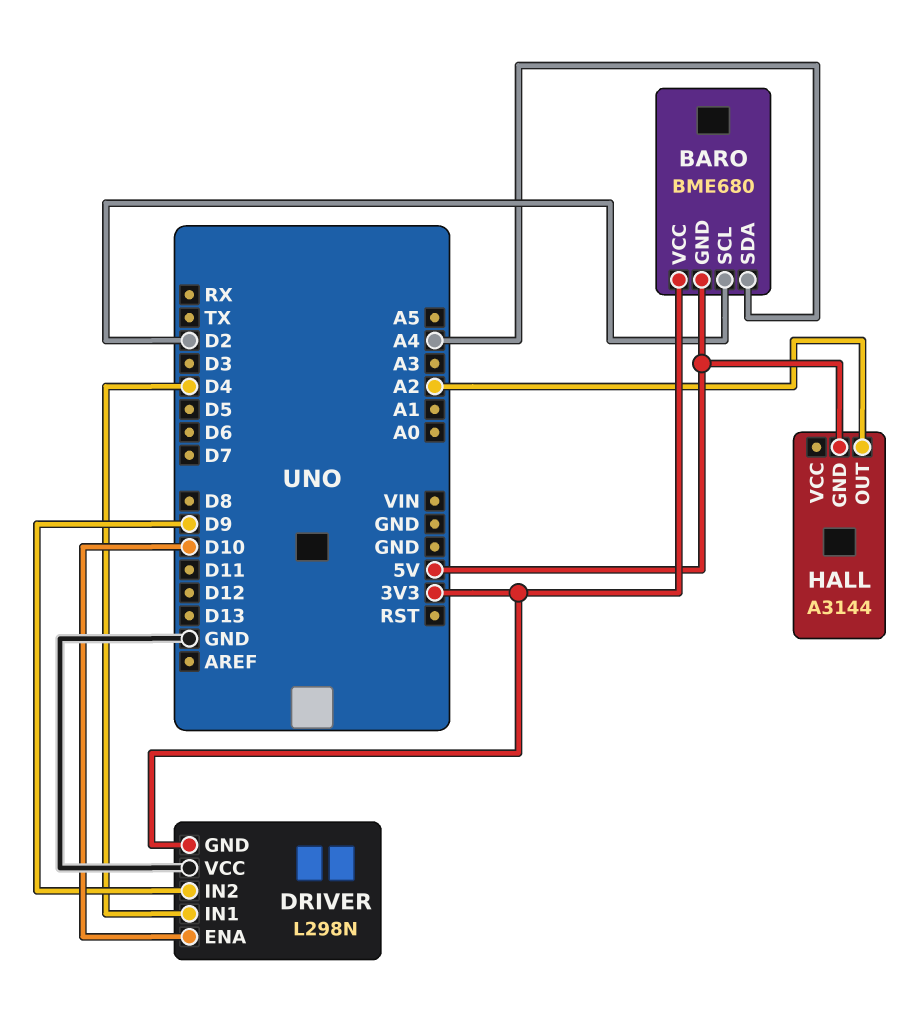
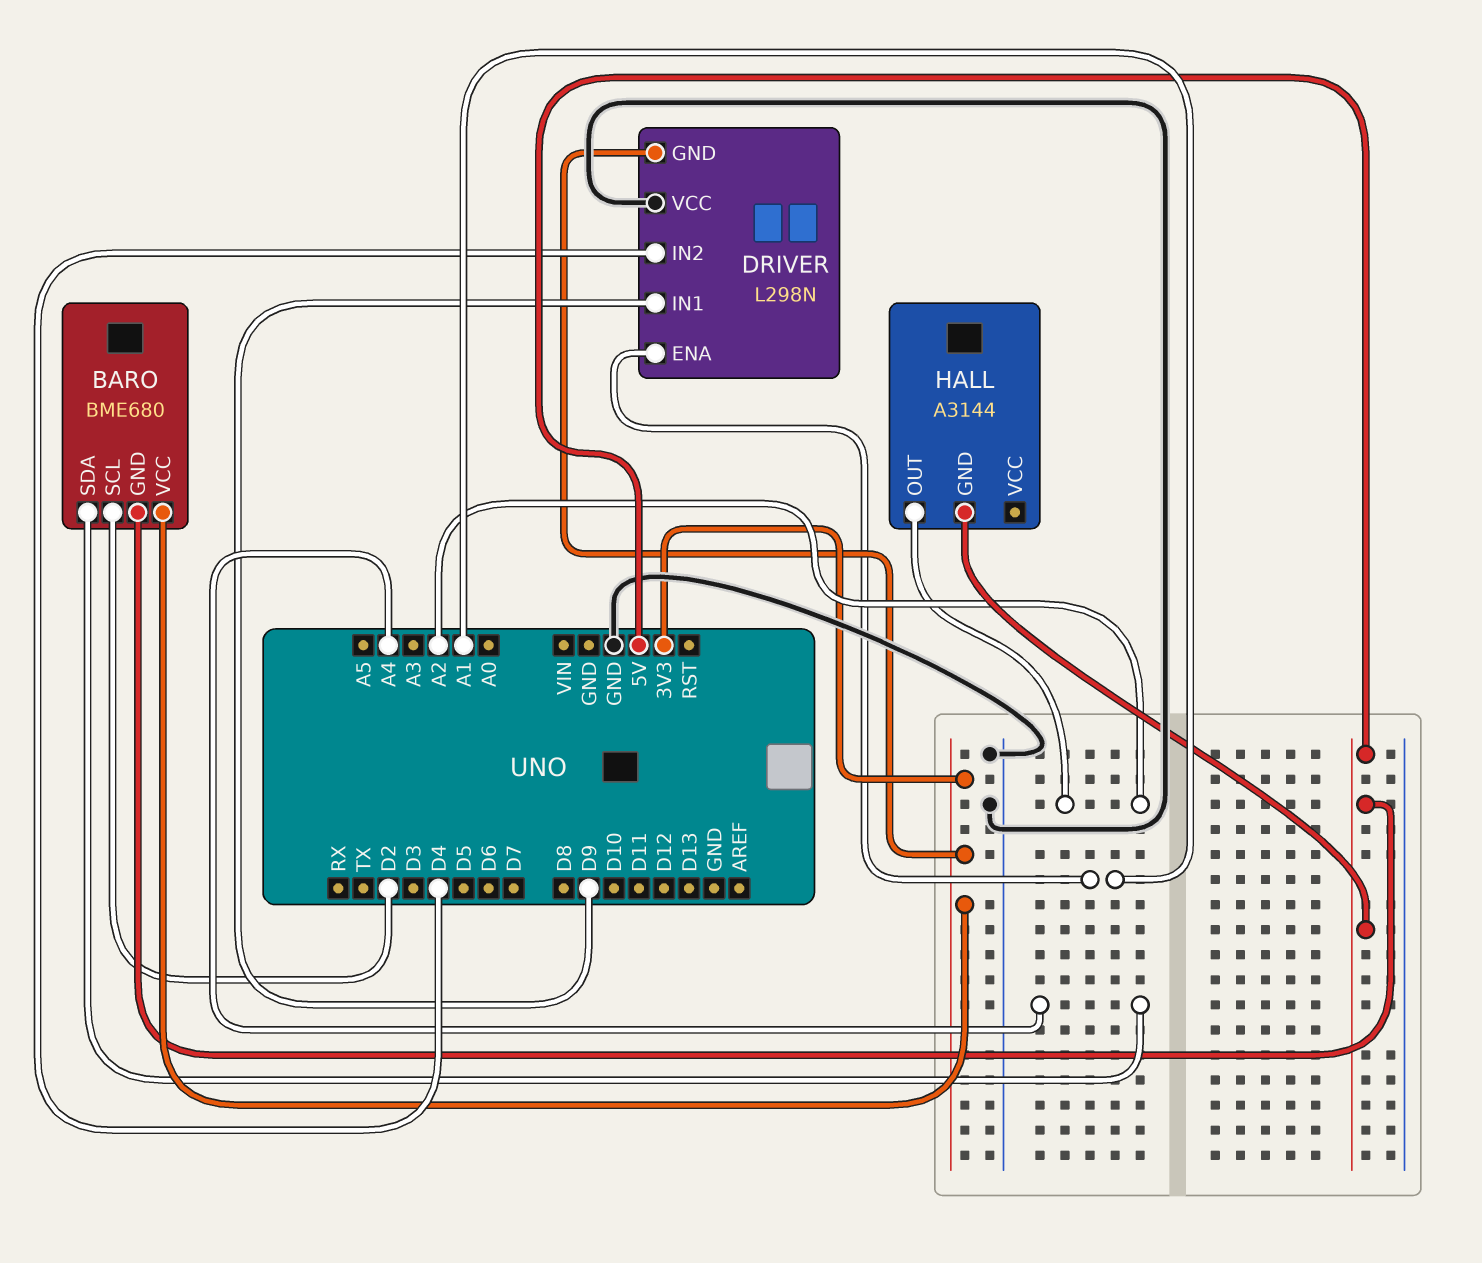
DRIVER pin ENA: D10 -> A1
DRIVER pin IN1: D4 -> D9
DRIVER pin IN2: D9 -> D4

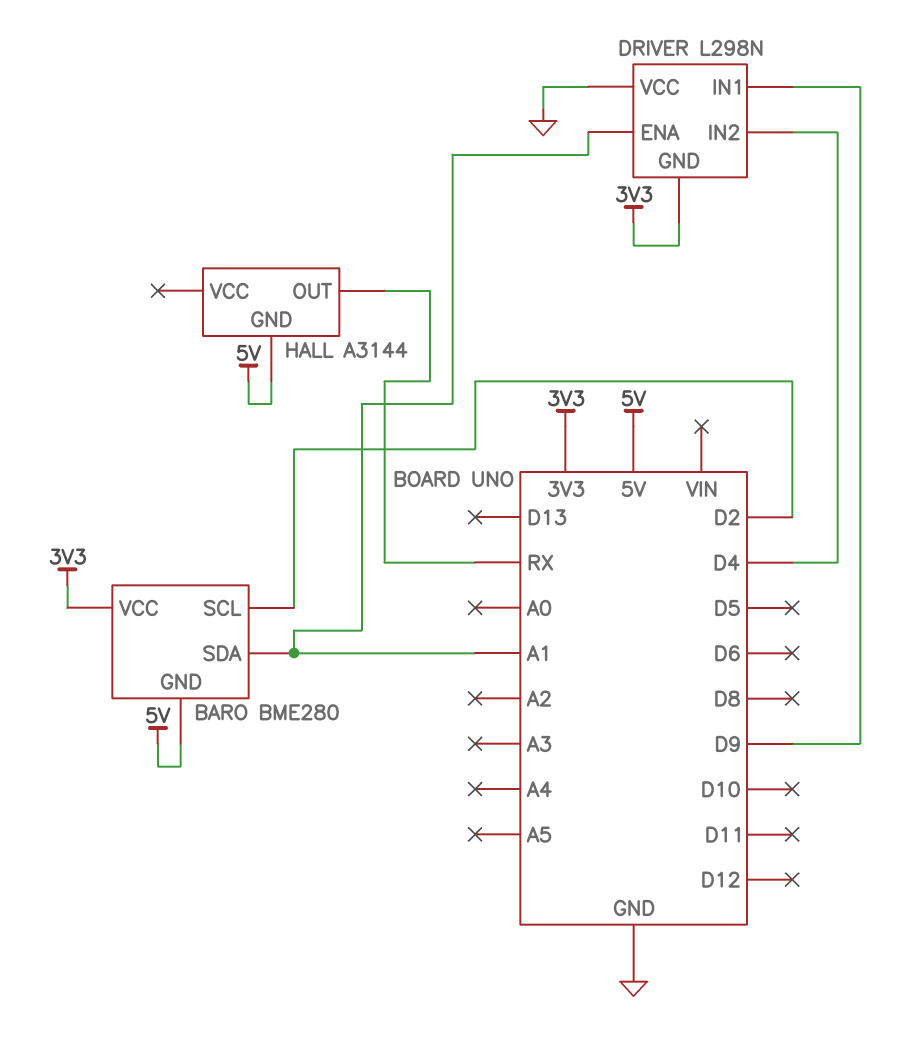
BARO: BME680 -> BME280
BARO pin SDA: A4 -> A1
HALL pin OUT: A2 -> RX

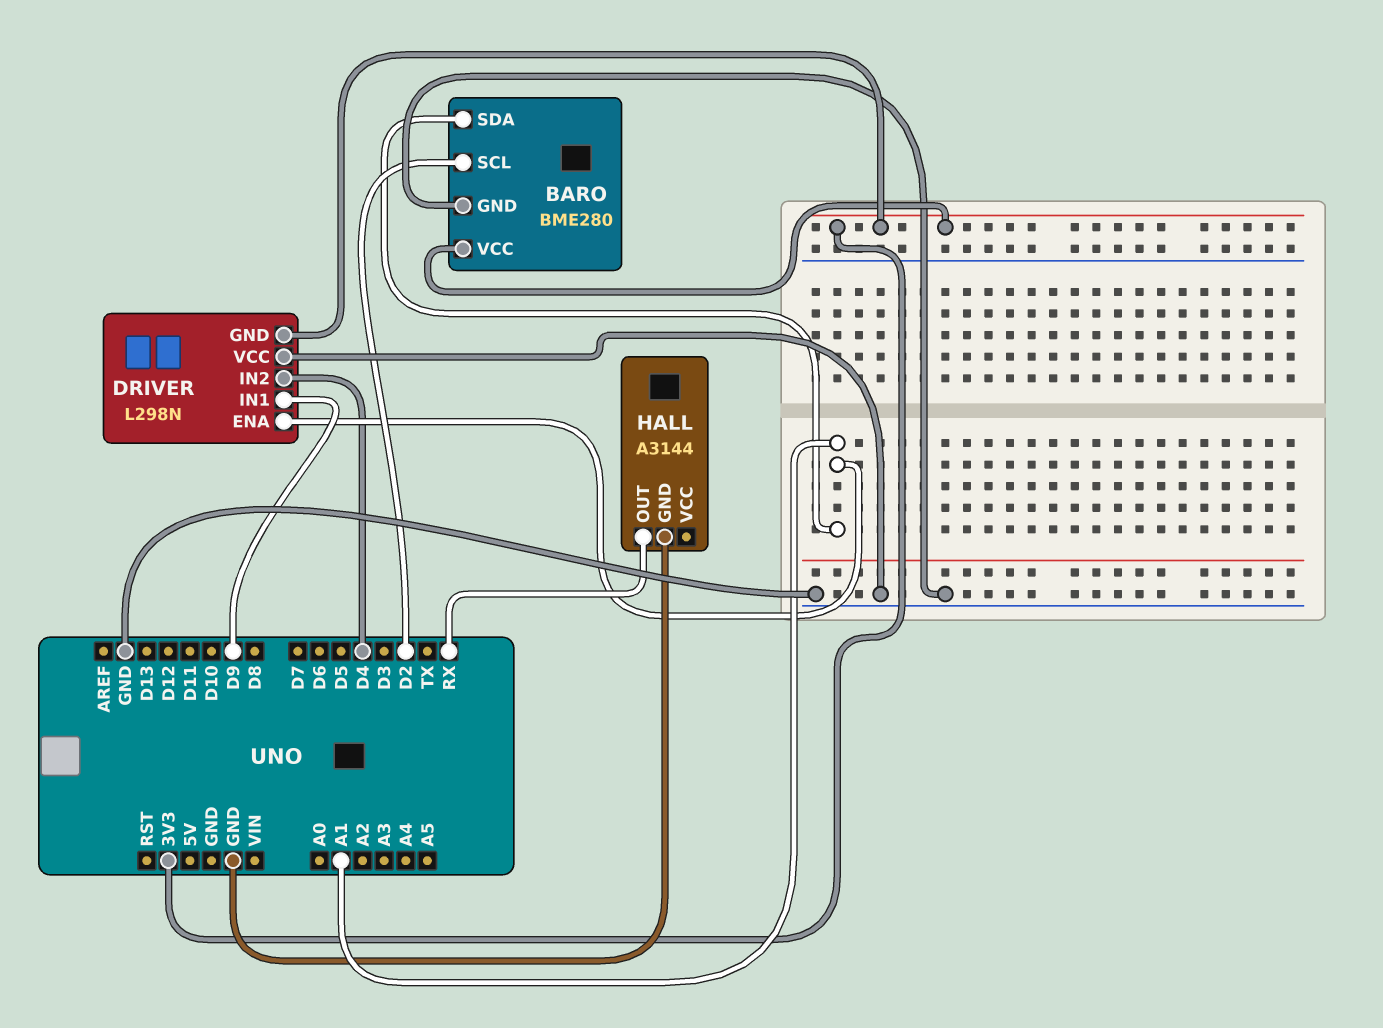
BARO pin GND: 5V -> GND
HALL pin GND: 5V -> GND

